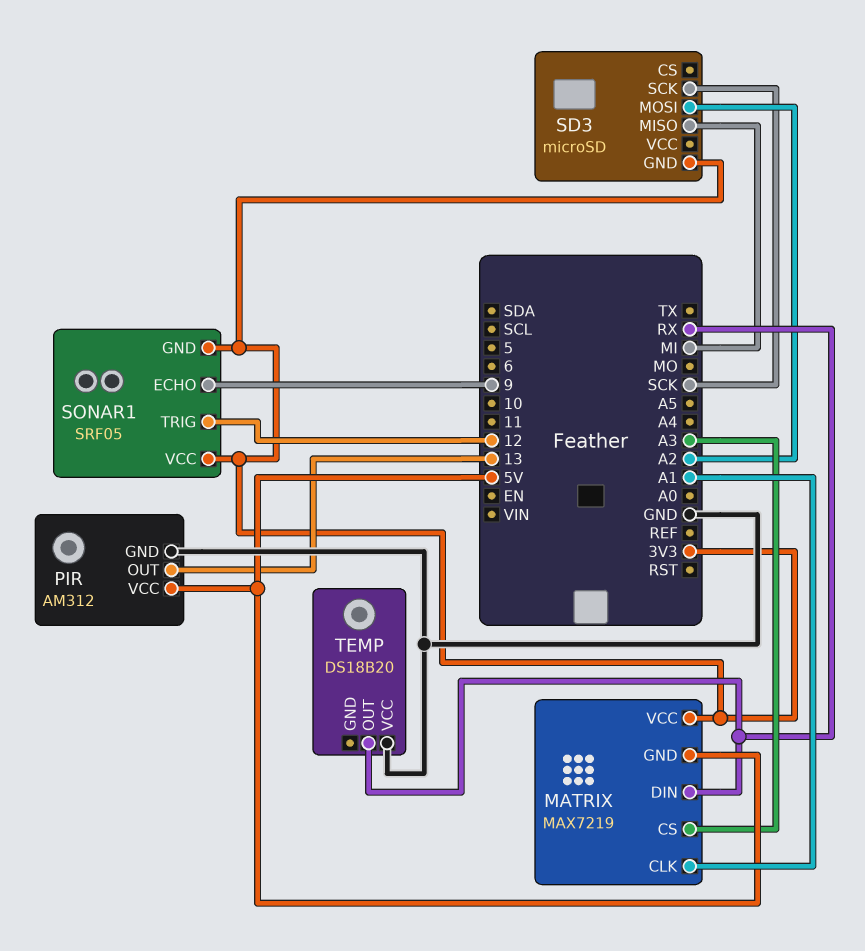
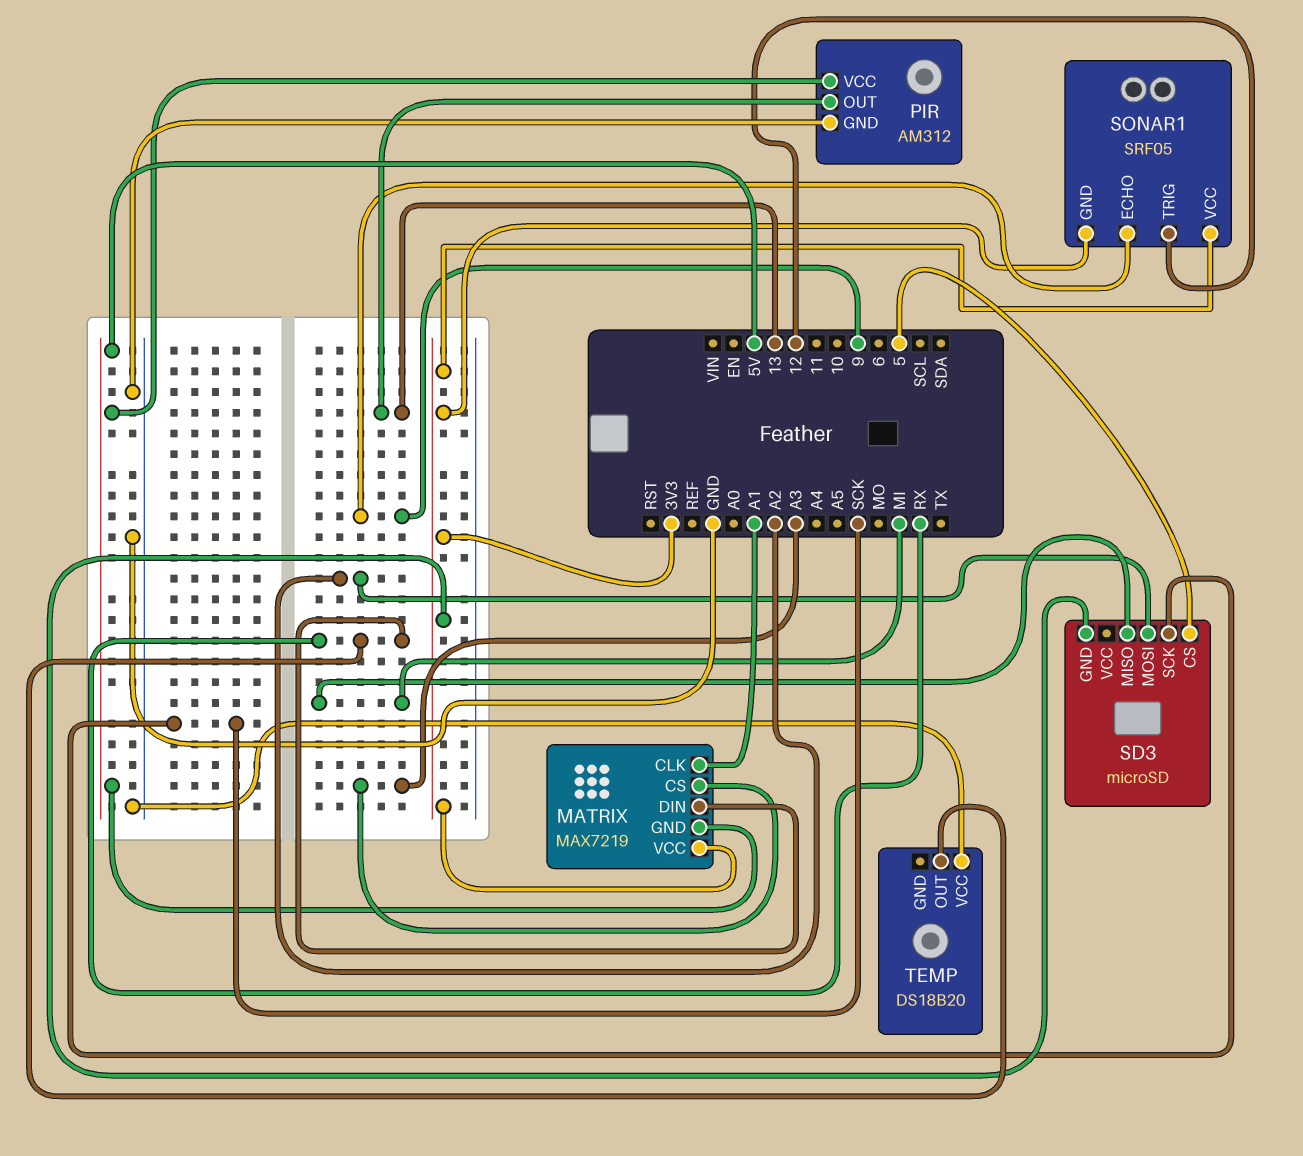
SD3 pin CS: none -> 5

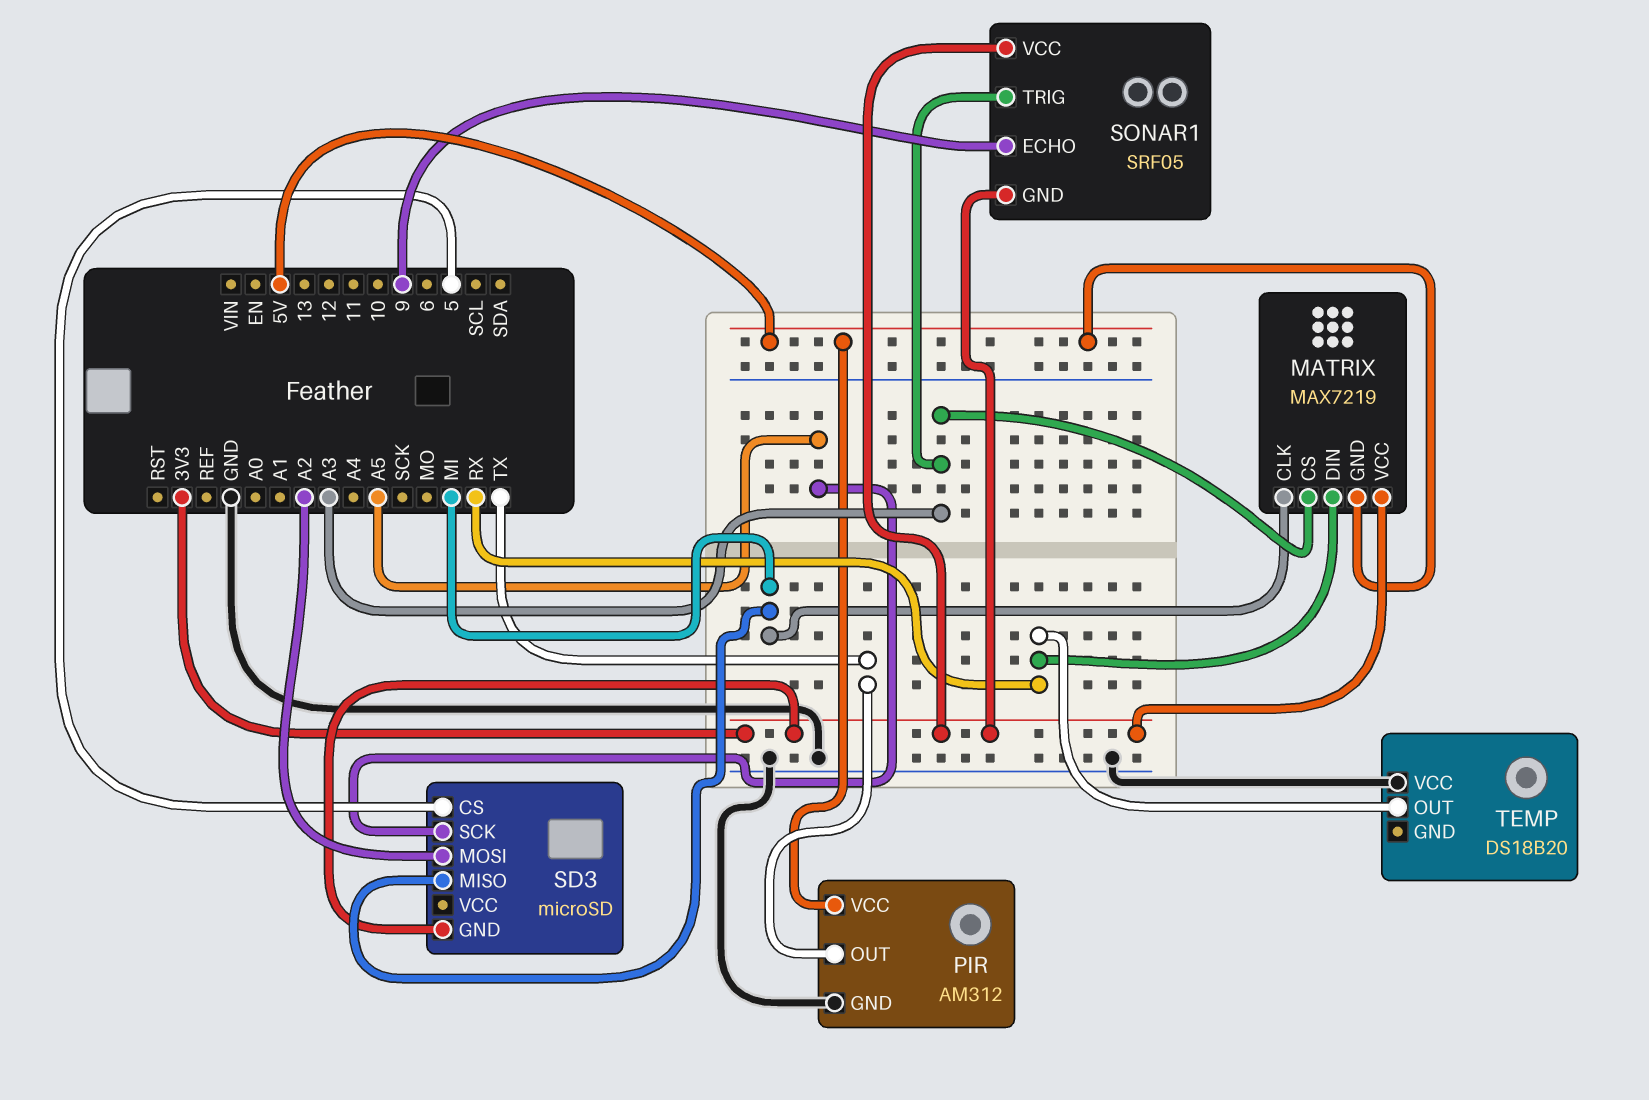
MATRIX pin CLK: A1 -> MI
PIR pin OUT: 13 -> TX
SD3 pin SCK: SCK -> A5
SONAR1 pin TRIG: 12 -> A3

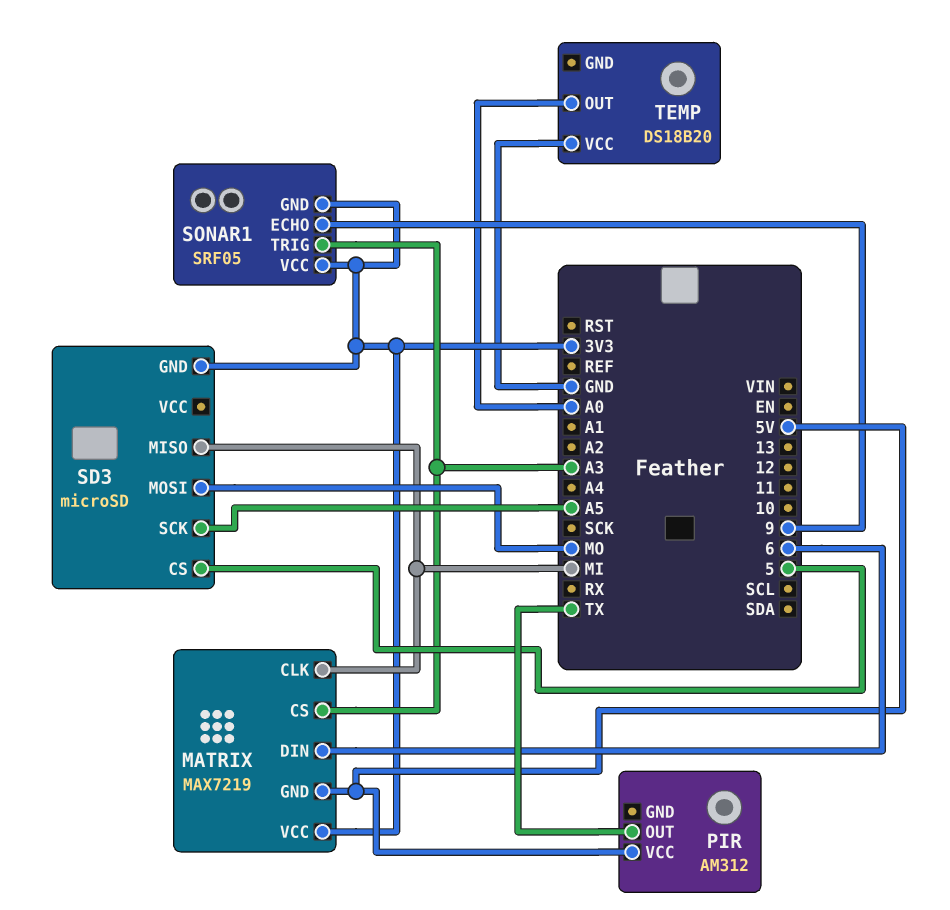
MATRIX pin DIN: RX -> 6
PIR pin GND: GND -> none
SD3 pin MOSI: A2 -> MO
TEMP pin OUT: RX -> A0

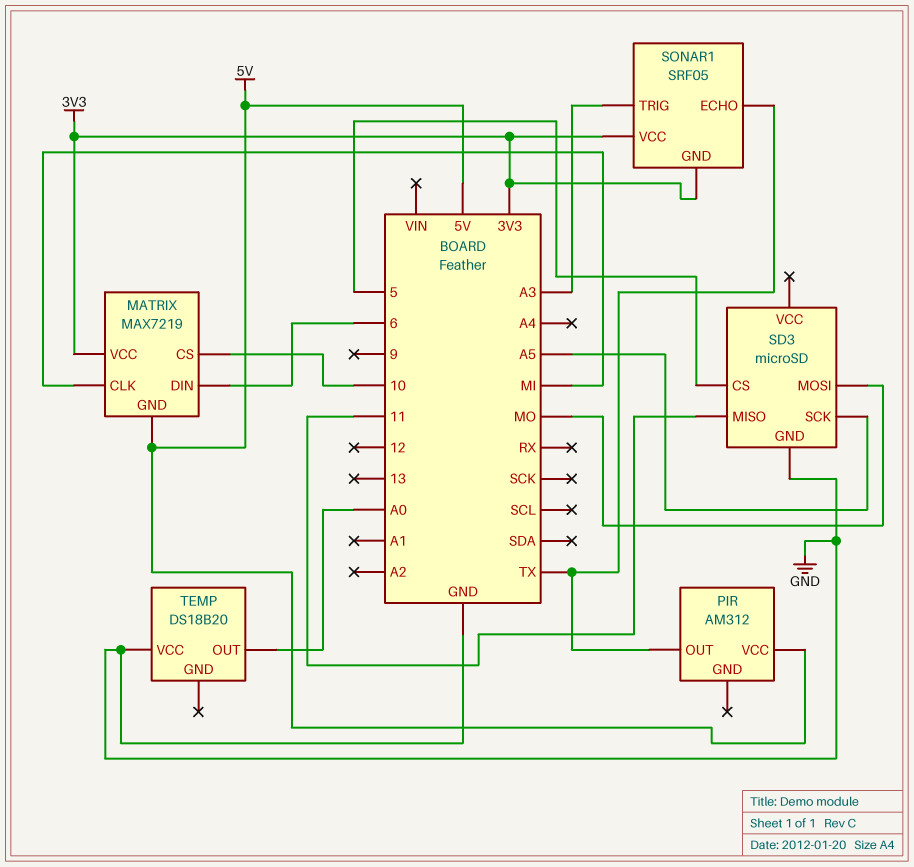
MATRIX pin CS: A3 -> 10
SD3 pin GND: 3V3 -> GND
SD3 pin MISO: MI -> 11
SONAR1 pin ECHO: 9 -> TX

